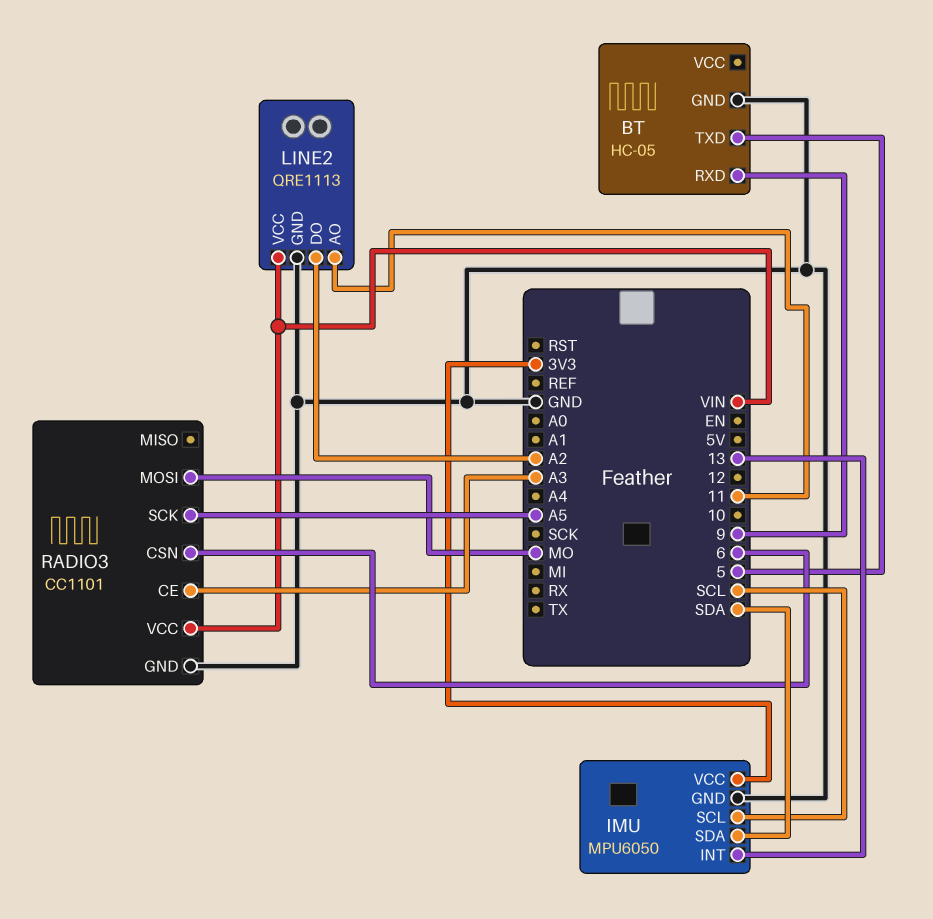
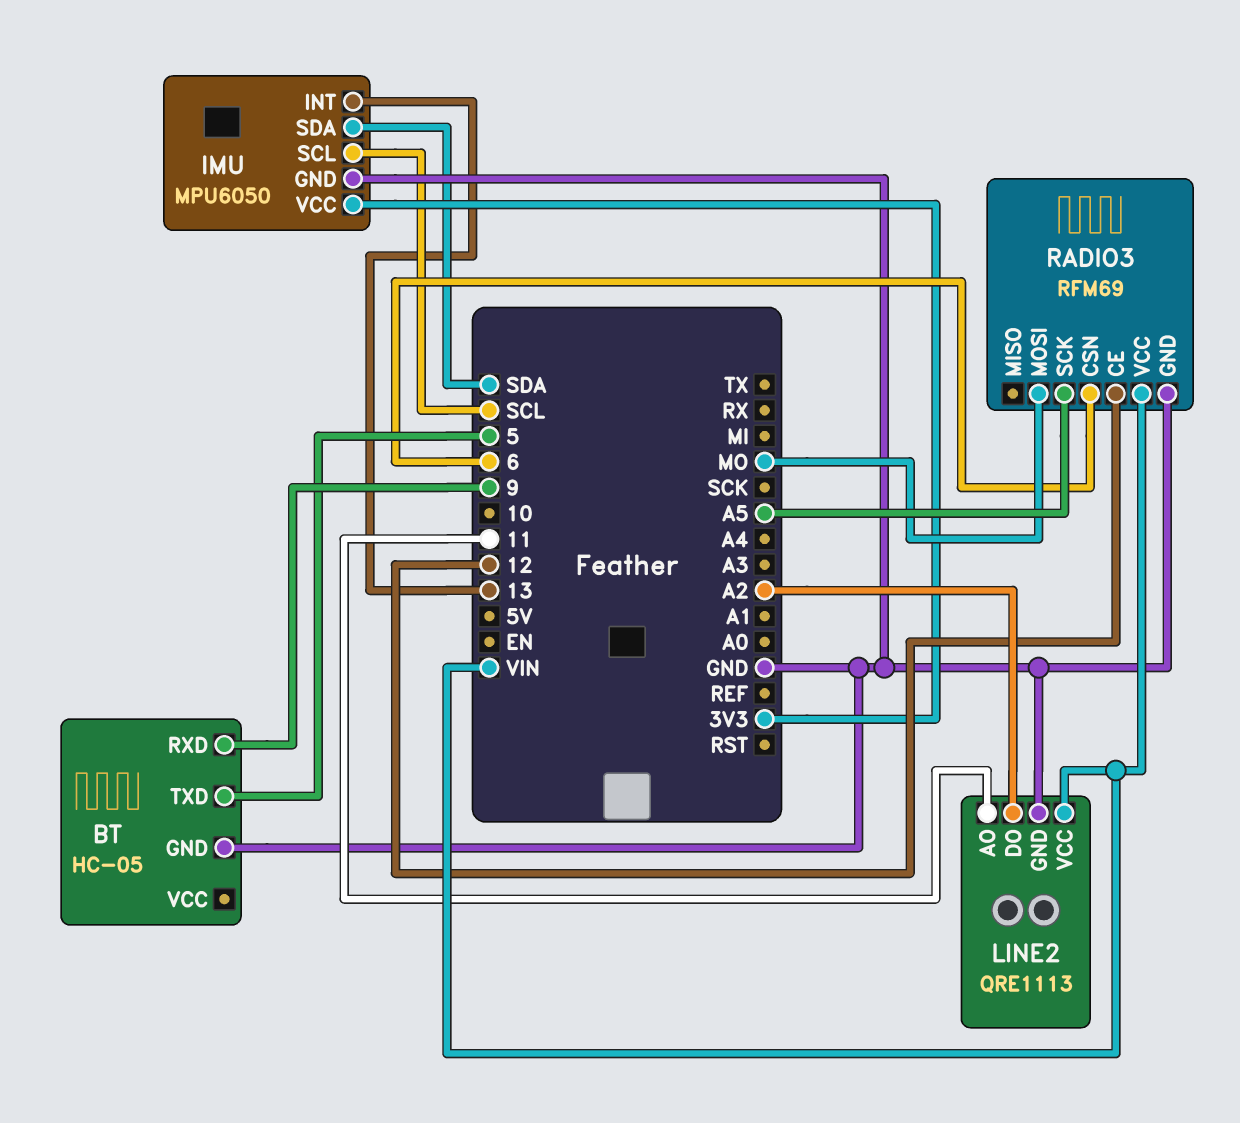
RADIO3: CC1101 -> RFM69
RADIO3 pin CE: A3 -> 12

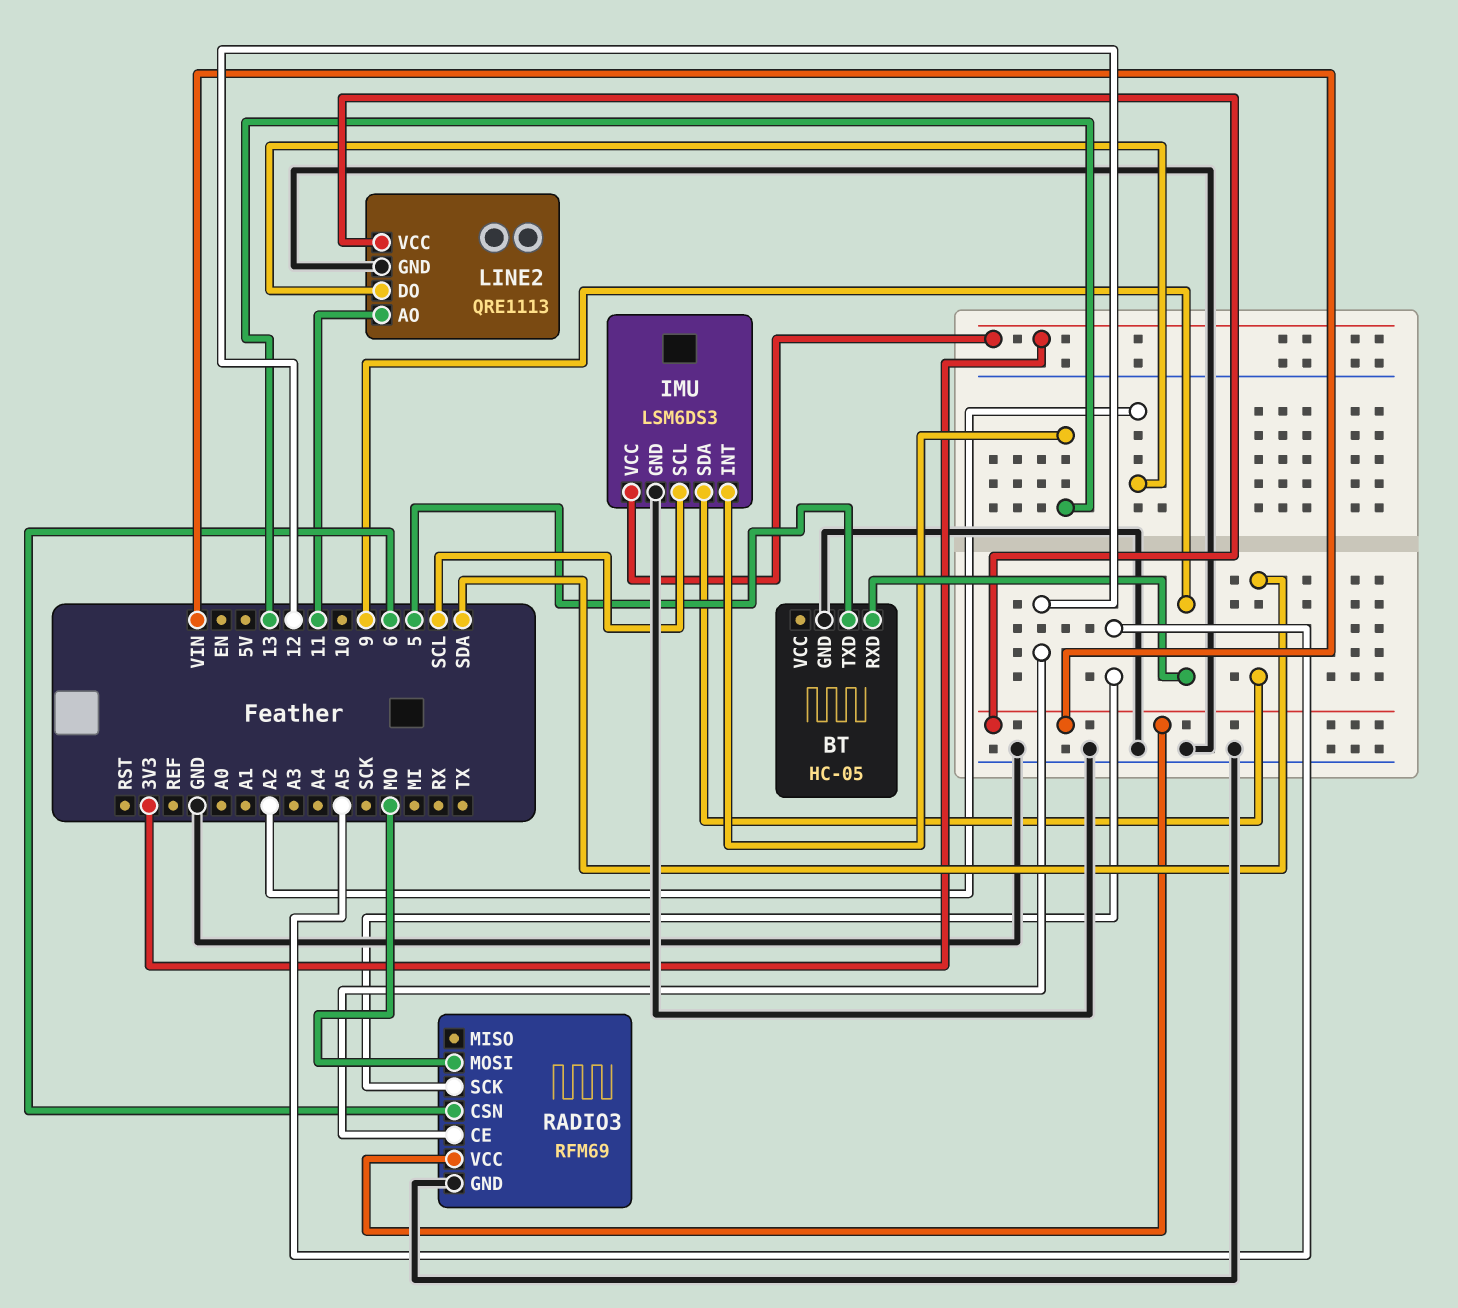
IMU: MPU6050 -> LSM6DS3

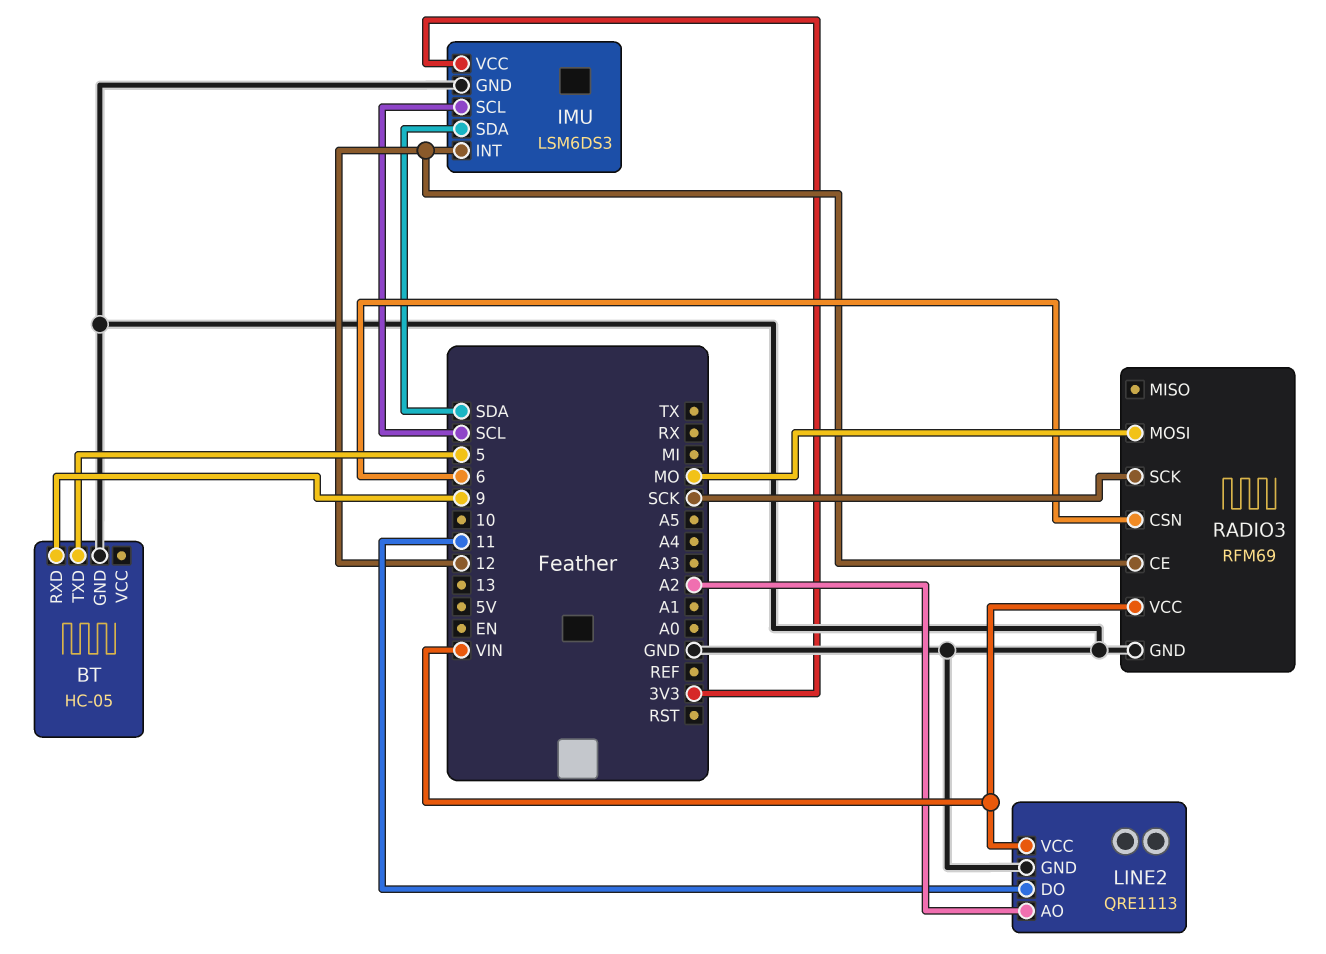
IMU pin INT: 13 -> 12
LINE2 pin AO: 11 -> A2
LINE2 pin DO: A2 -> 11
RADIO3 pin SCK: A5 -> SCK

